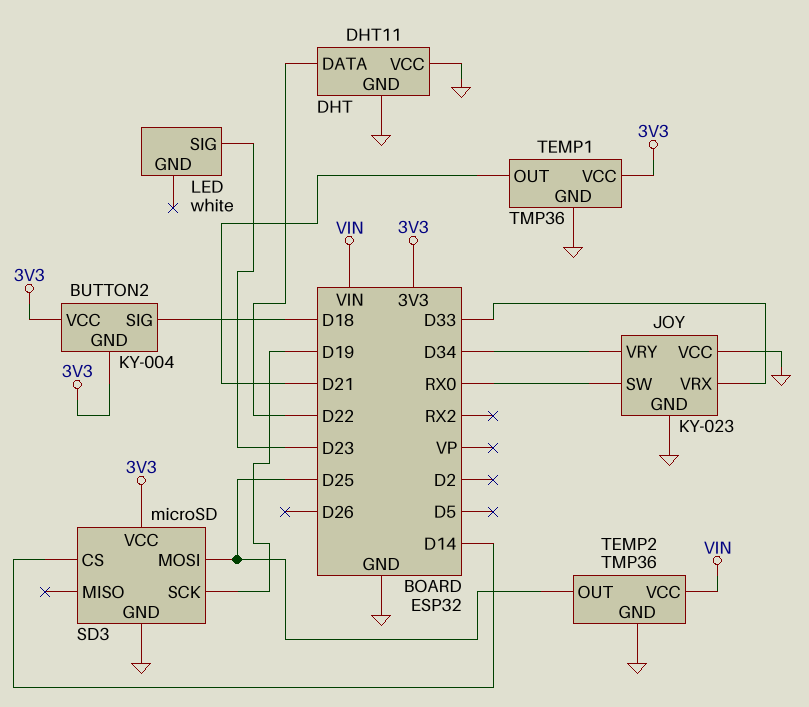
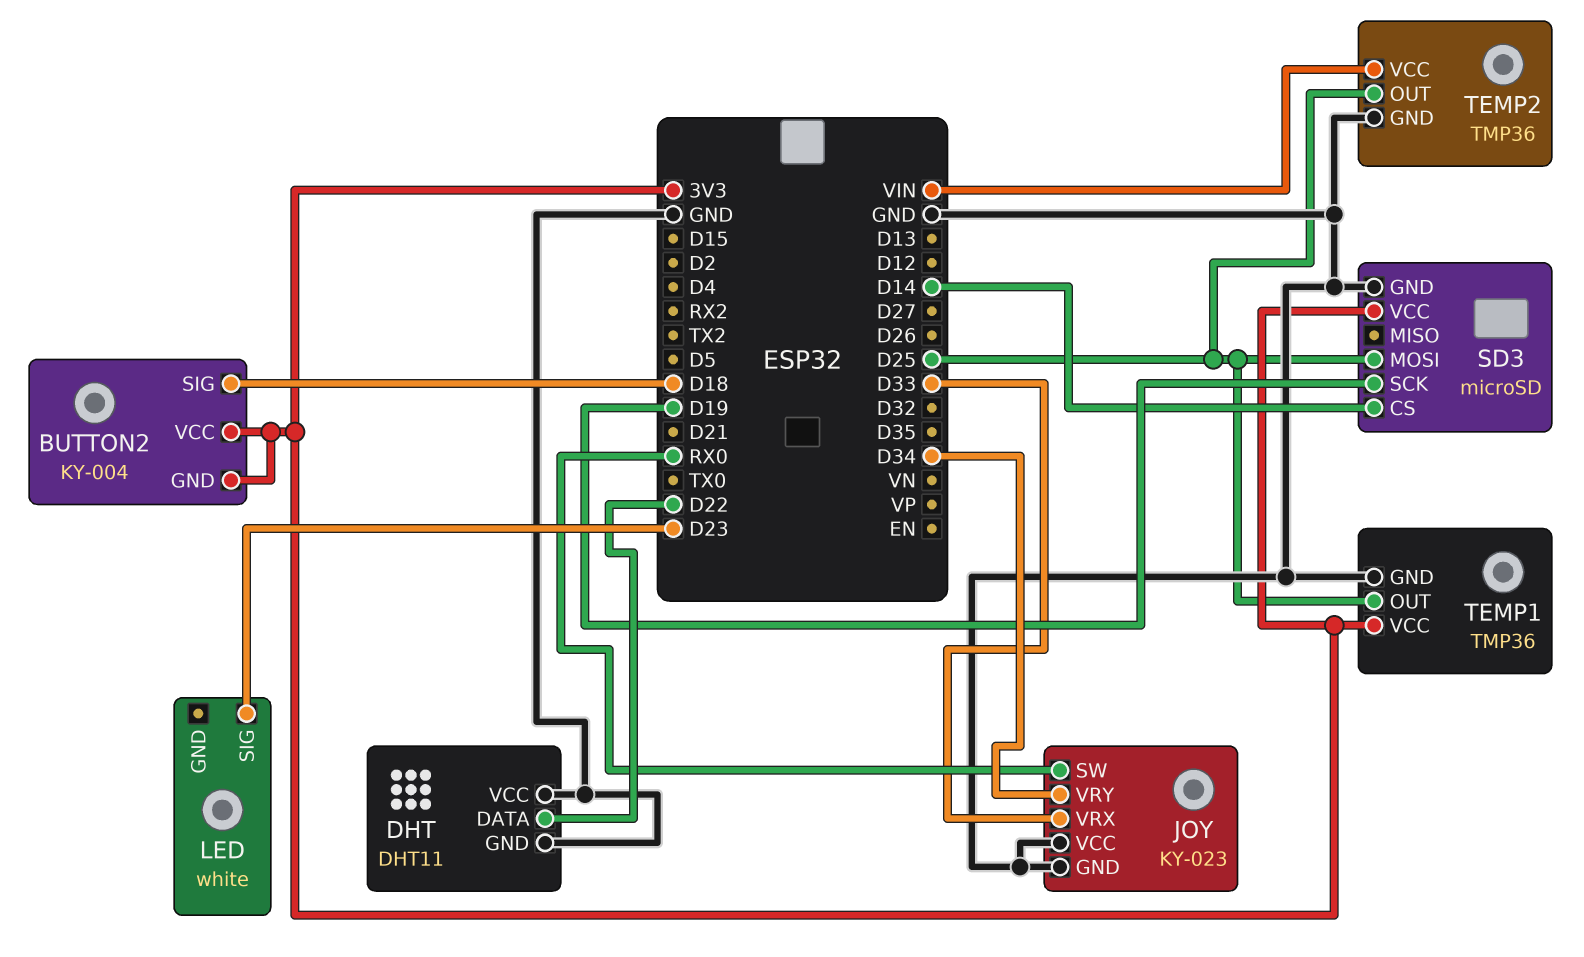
TEMP1 pin OUT: D21 -> D25

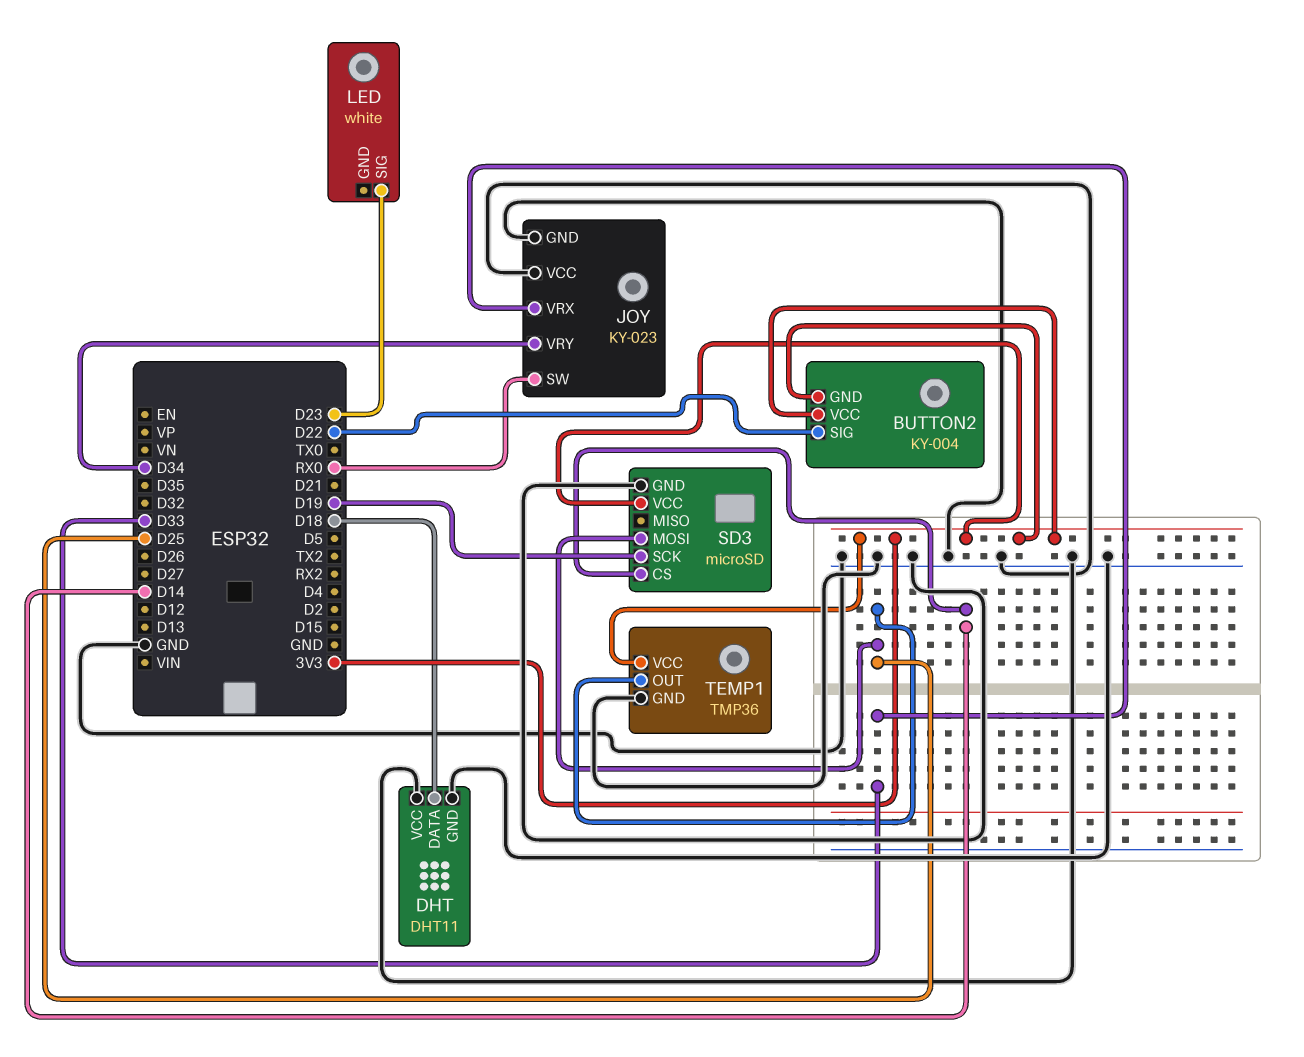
BUTTON2 pin SIG: D18 -> D22
DHT pin DATA: D22 -> D18
TEMP2: TMP36 -> none
TEMP2 pin GND: GND -> none
TEMP2 pin OUT: D25 -> none
TEMP2 pin VCC: VIN -> none

